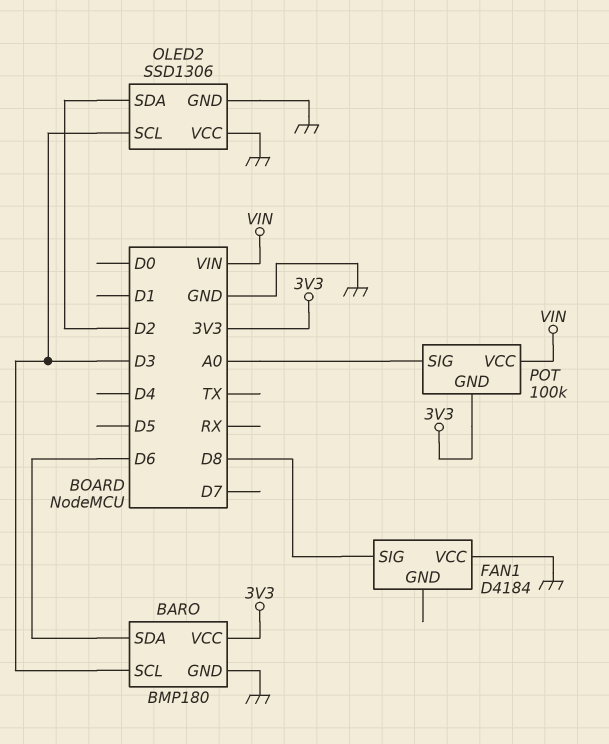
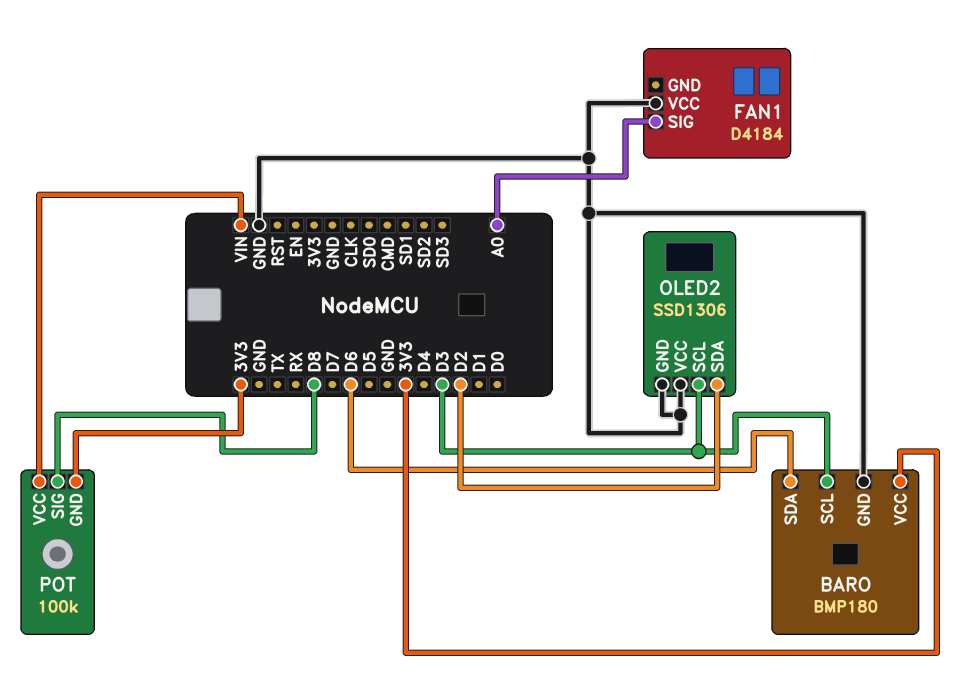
FAN1 pin SIG: D8 -> A0
POT pin SIG: A0 -> D8

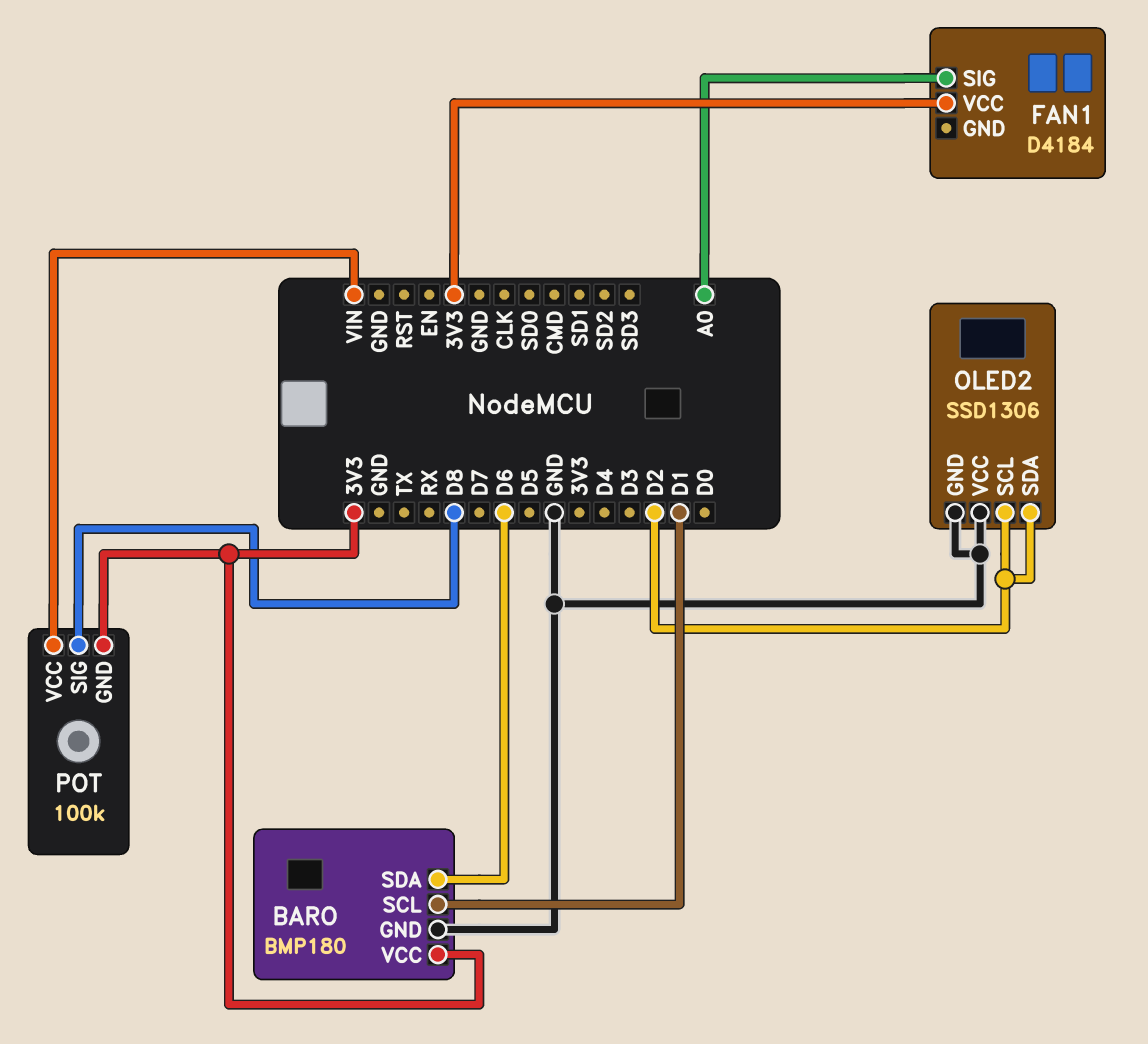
BARO pin SCL: D3 -> D1
FAN1 pin VCC: GND -> 3V3
OLED2 pin SCL: D3 -> D2

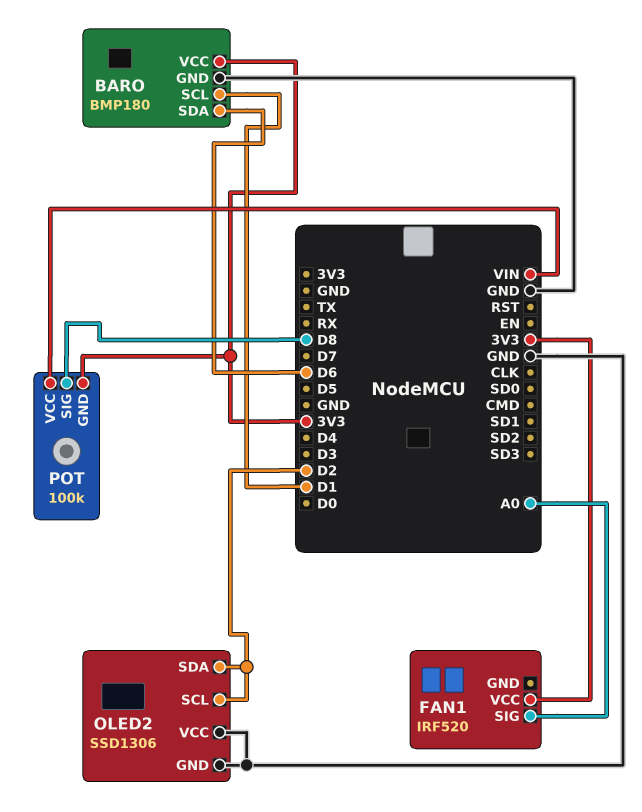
FAN1: D4184 -> IRF520

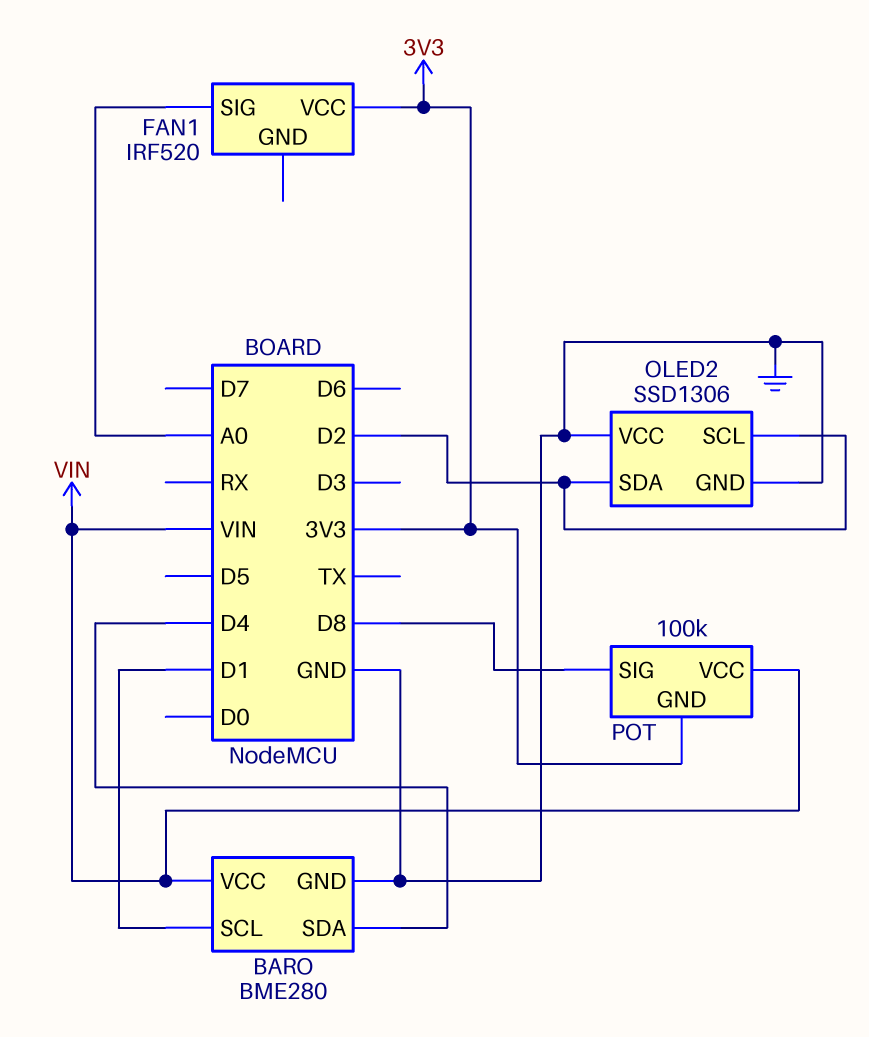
BARO: BMP180 -> BME280
BARO pin SDA: D6 -> D4
BARO pin VCC: 3V3 -> VIN

